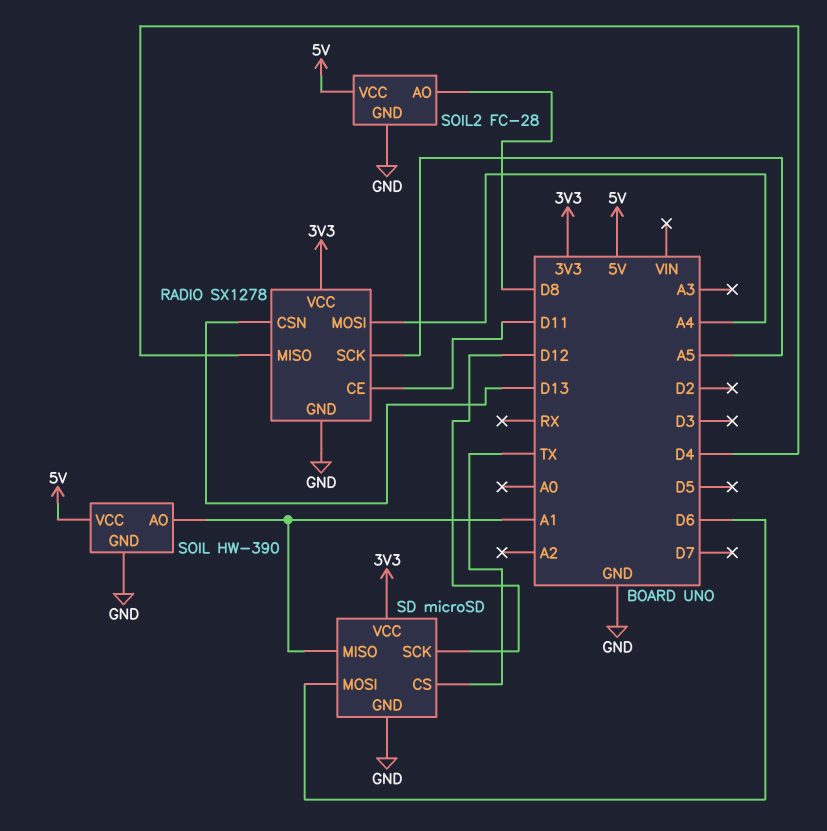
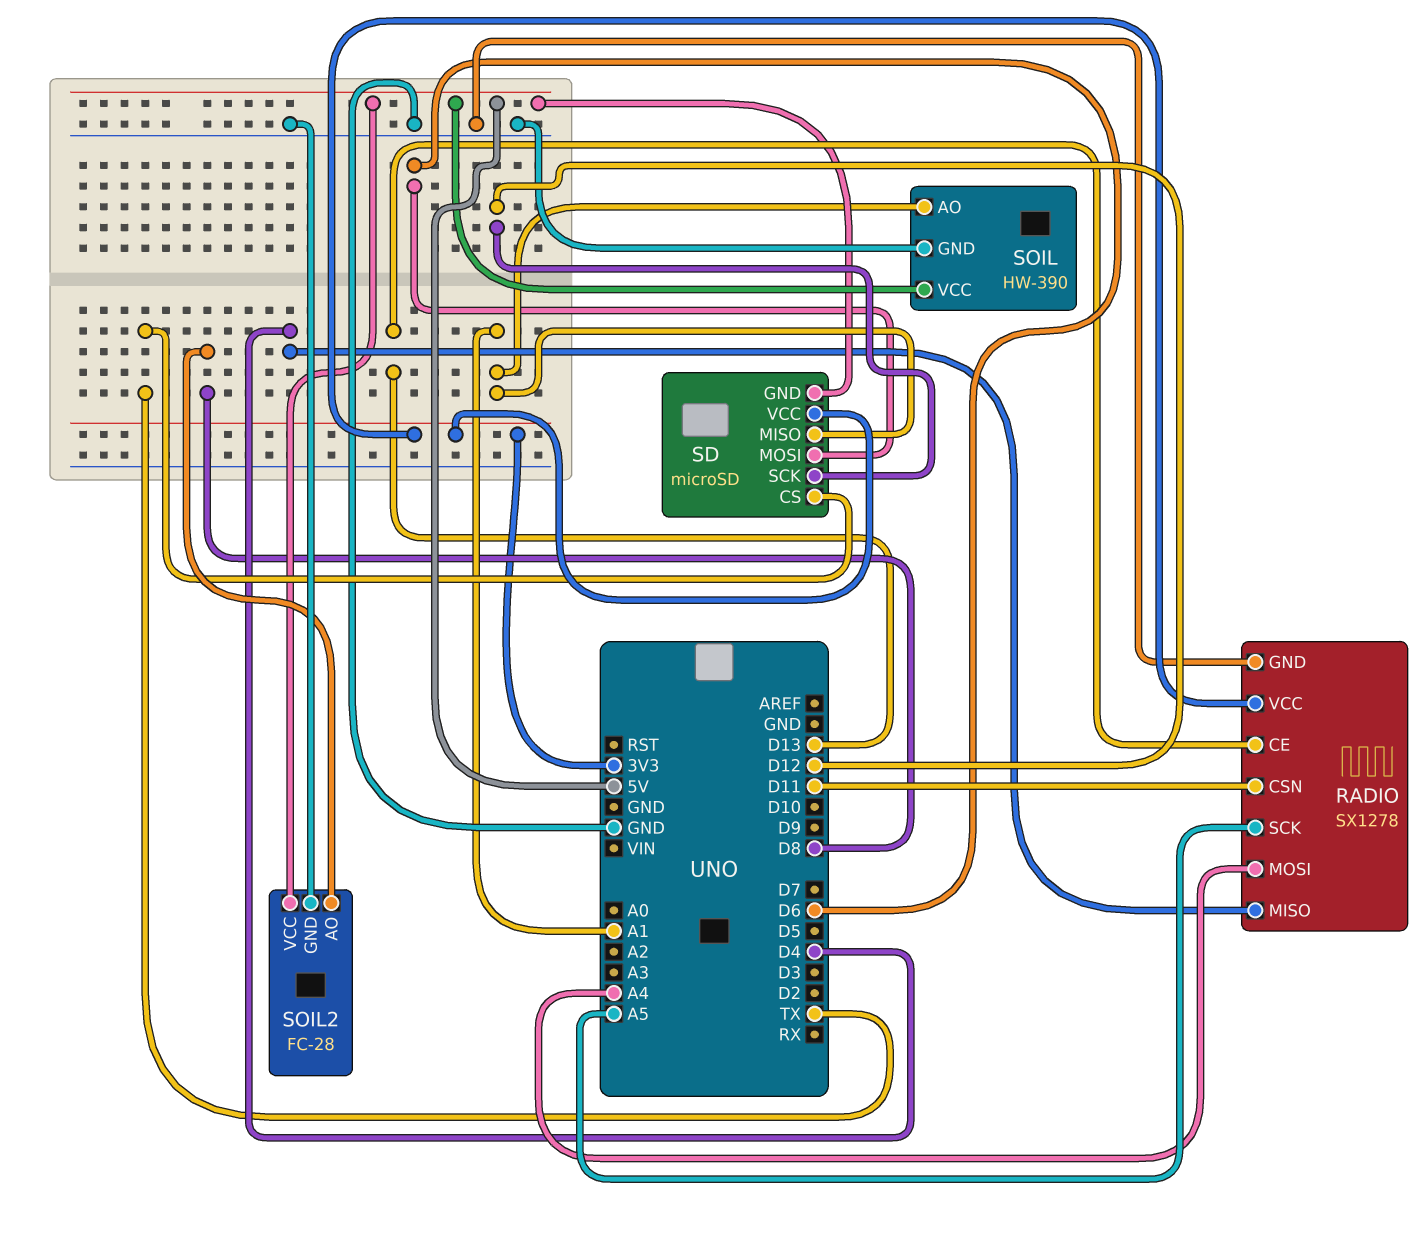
RADIO pin CE: D11 -> D13
RADIO pin CSN: D13 -> D11
SD pin GND: GND -> 5V

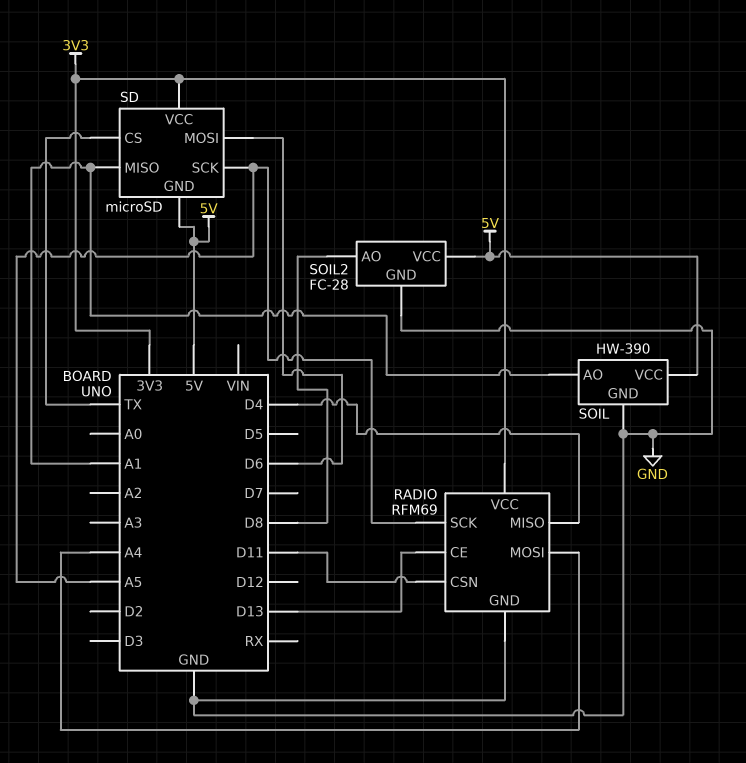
RADIO: SX1278 -> RFM69
SD pin SCK: D12 -> A5

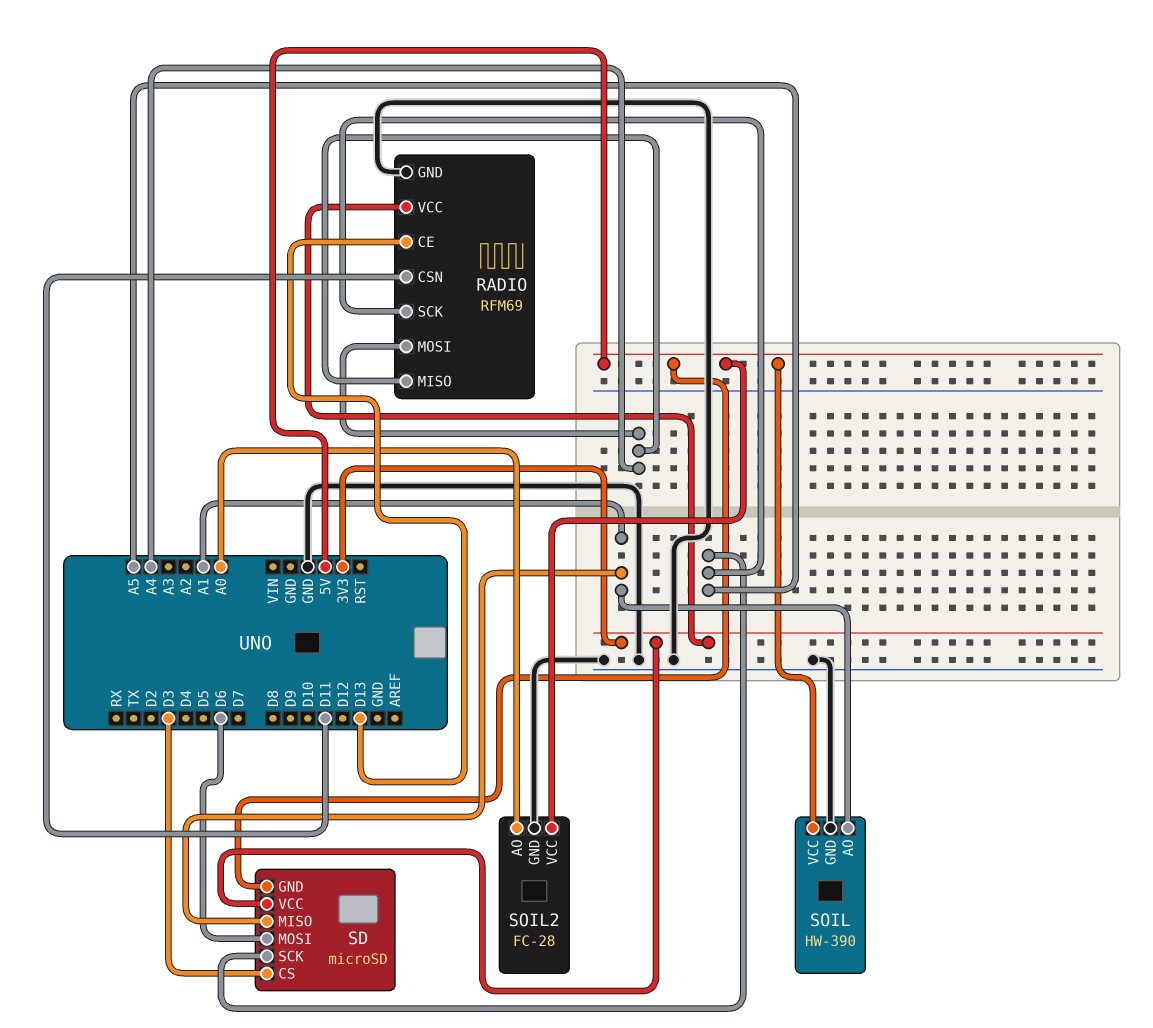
RADIO pin MISO: D4 -> A4
SD pin CS: TX -> D3
SOIL2 pin AO: D8 -> A0

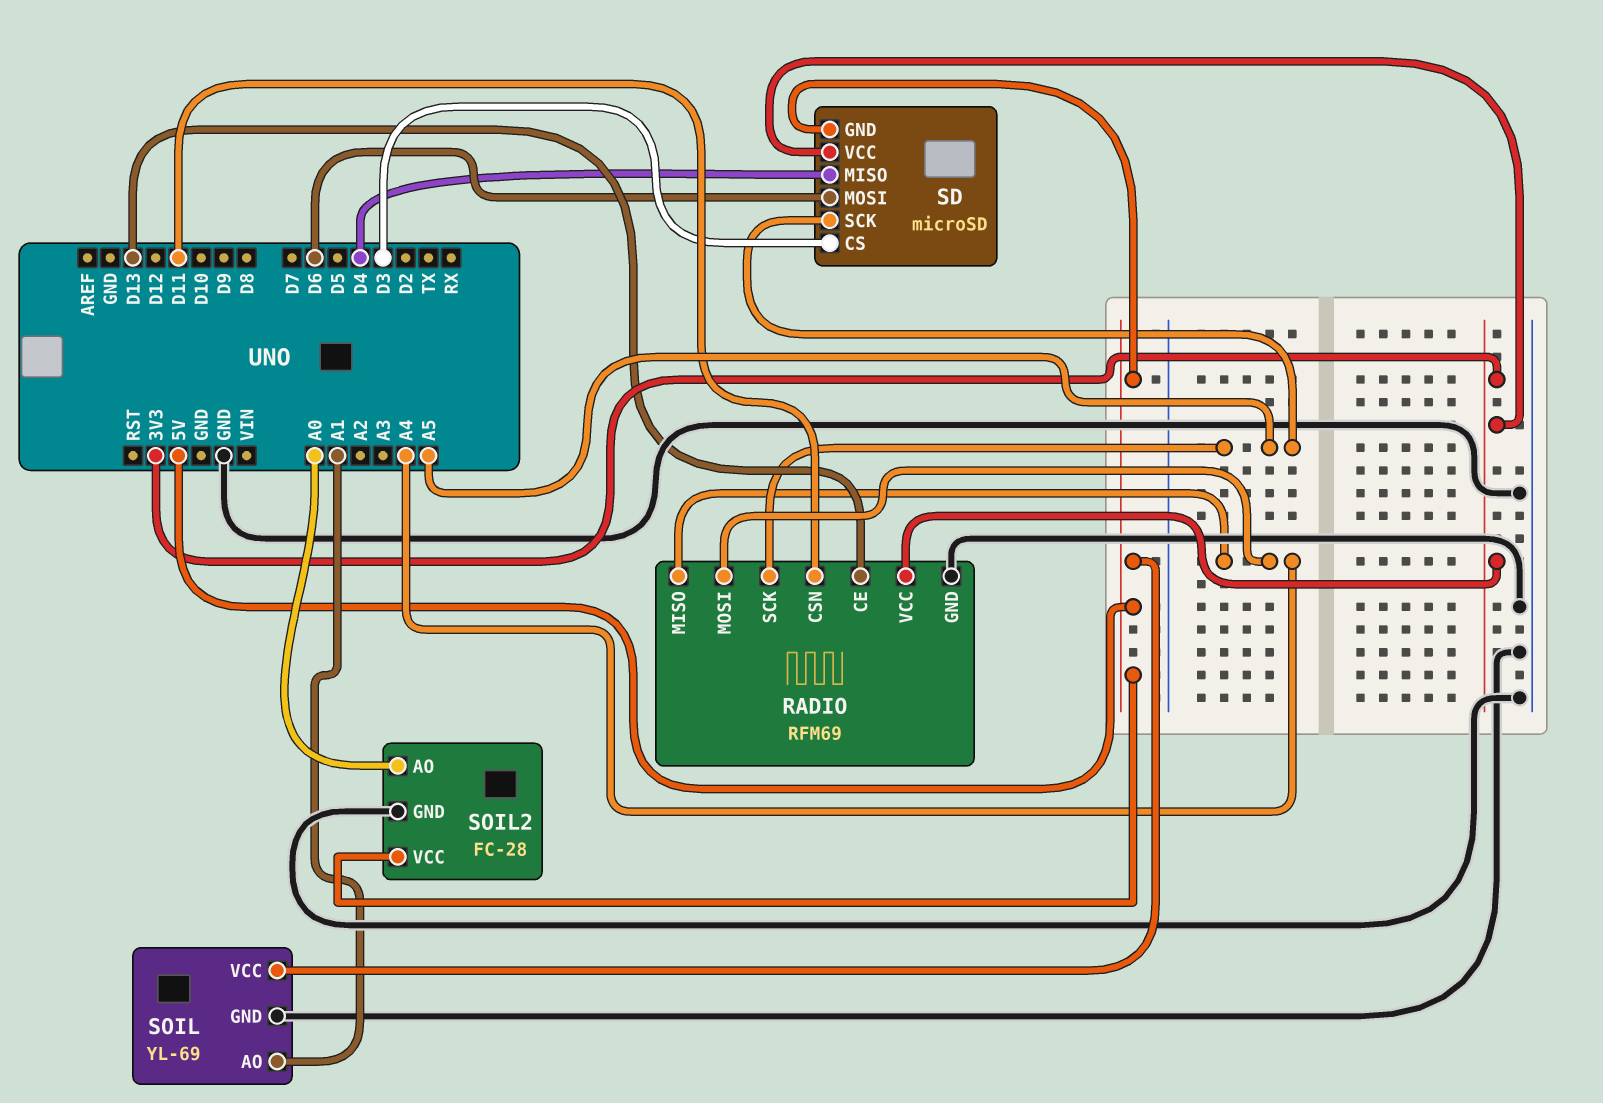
SD pin MISO: A1 -> D4
SOIL: HW-390 -> YL-69

